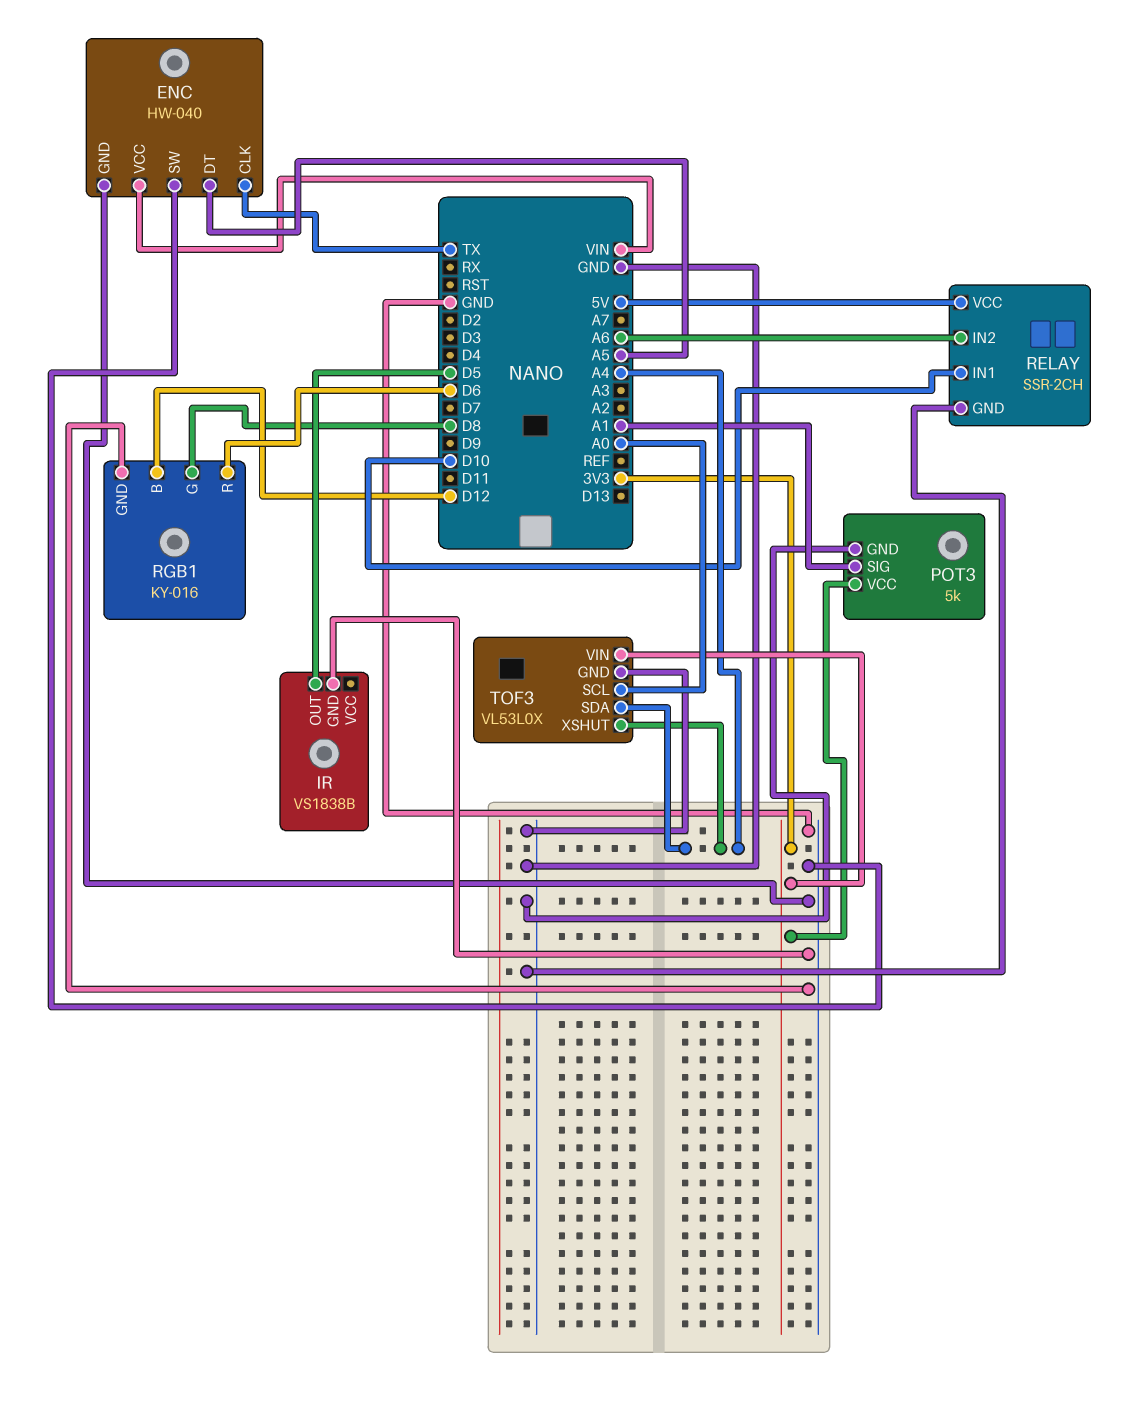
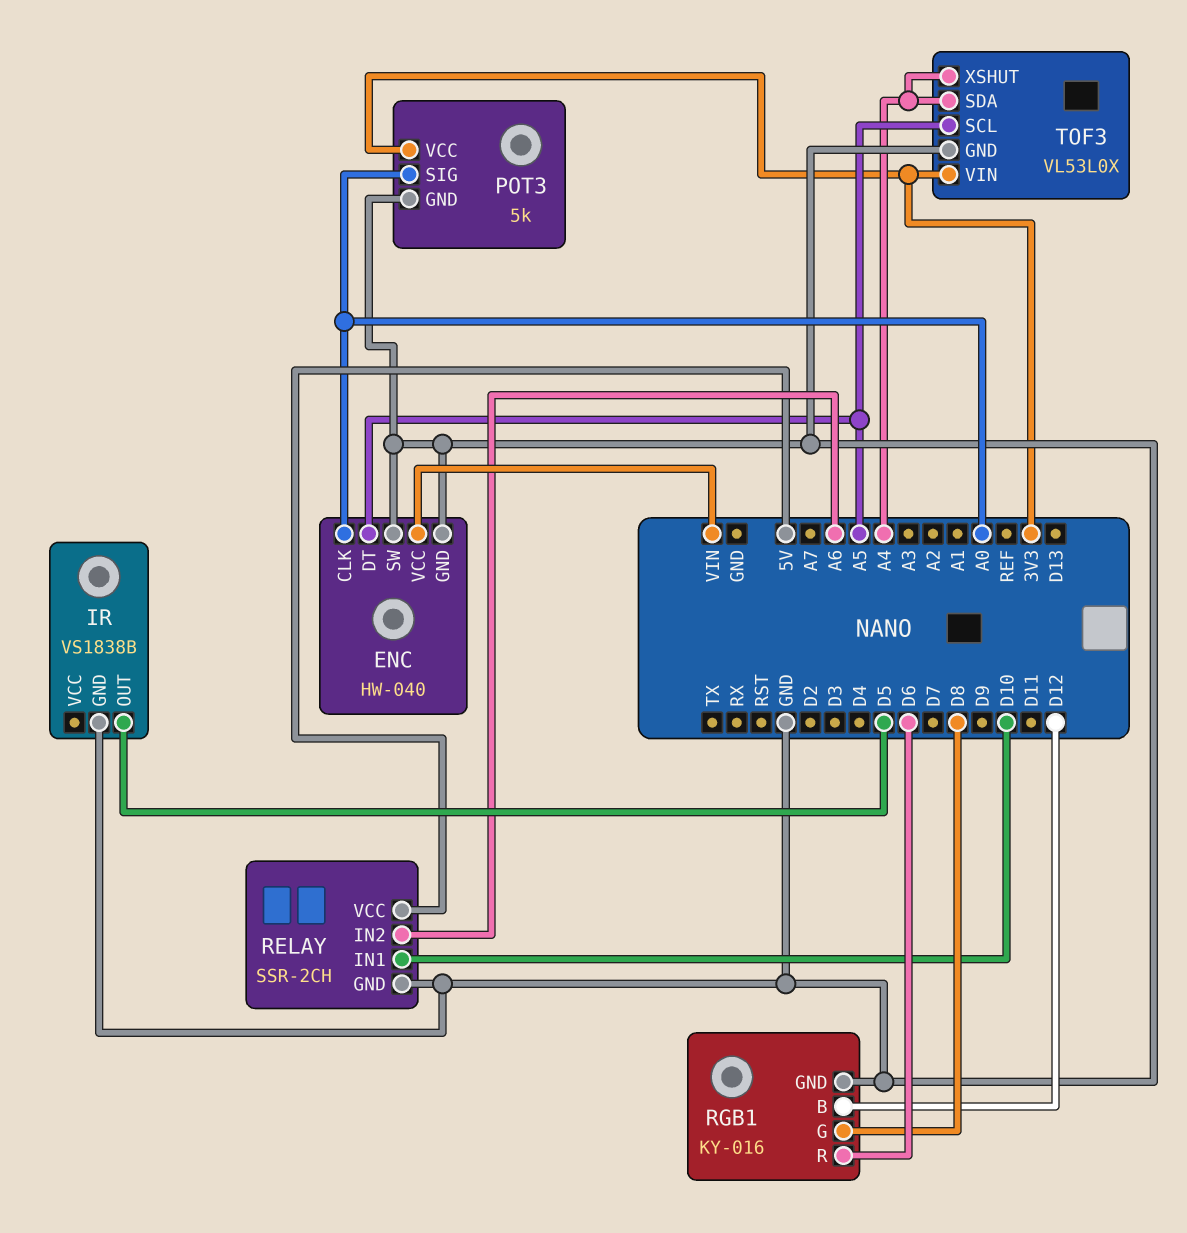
ENC pin CLK: TX -> A0
POT3 pin SIG: A1 -> A0
TOF3 pin SCL: A0 -> A5

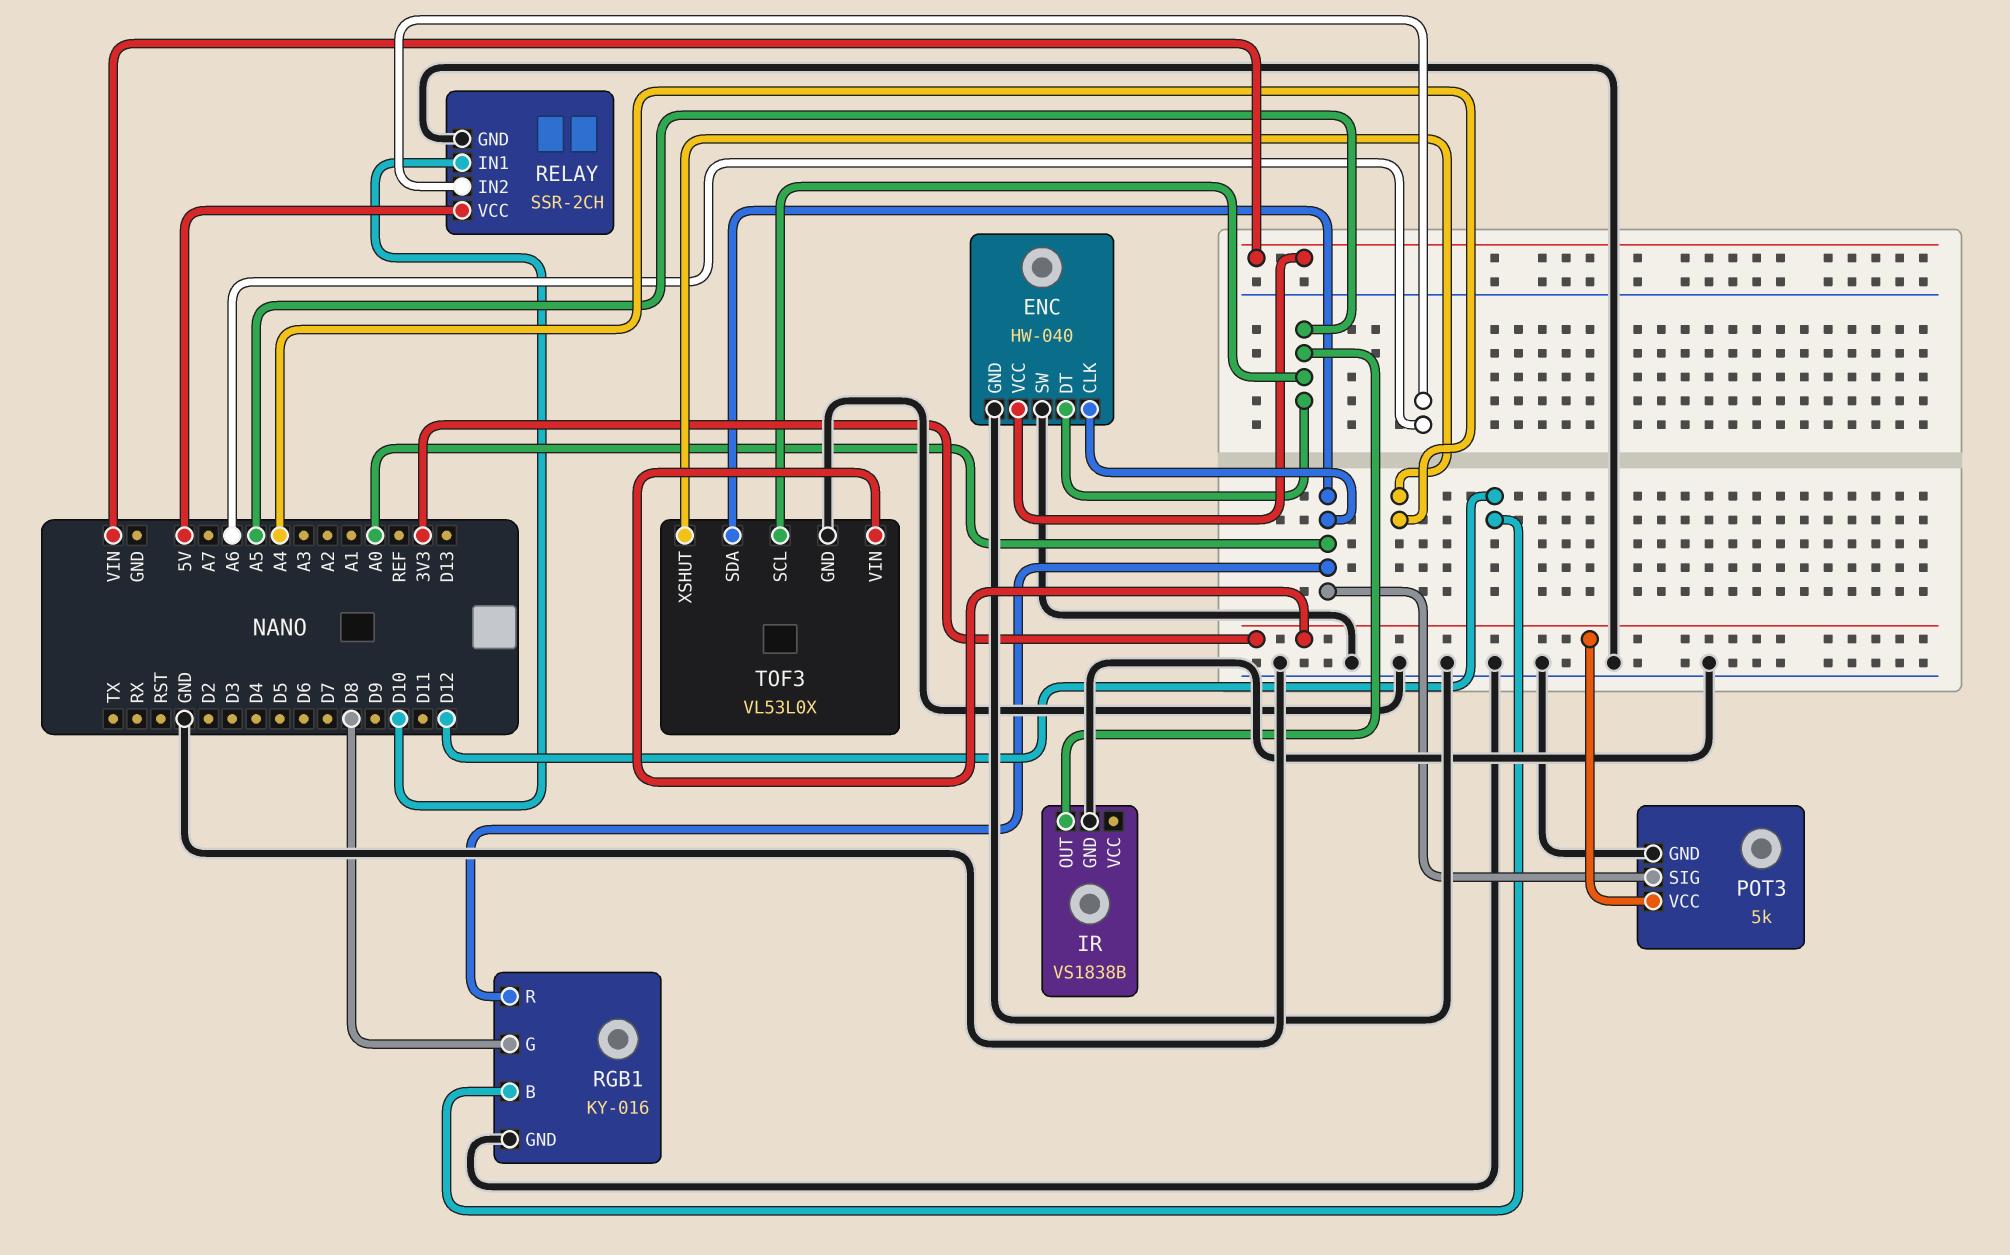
IR pin OUT: D5 -> A5
RGB1 pin R: D6 -> A0
TOF3 pin SDA: A4 -> A0

